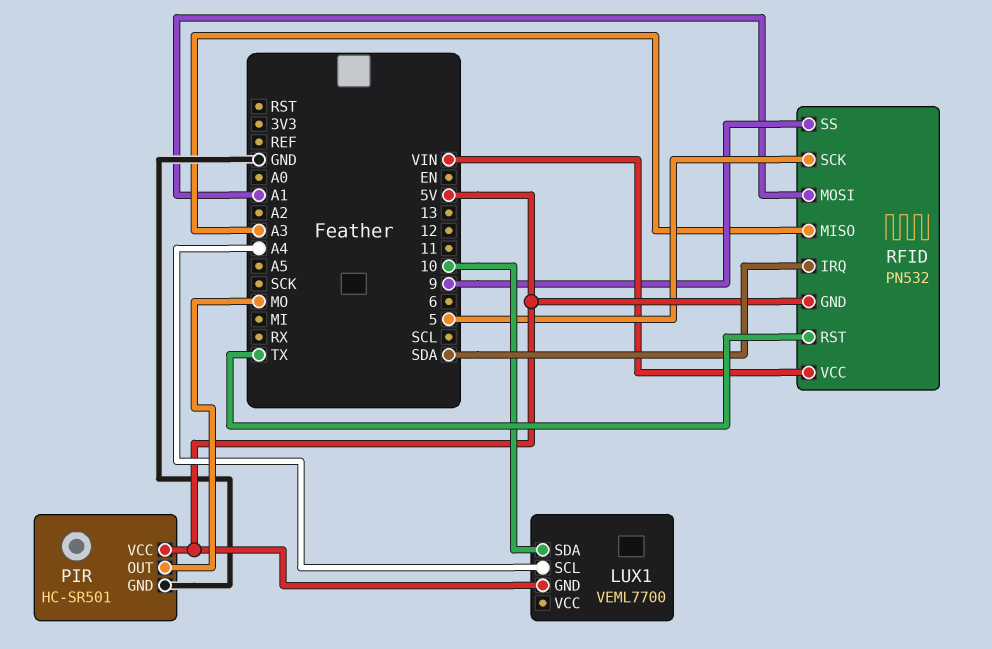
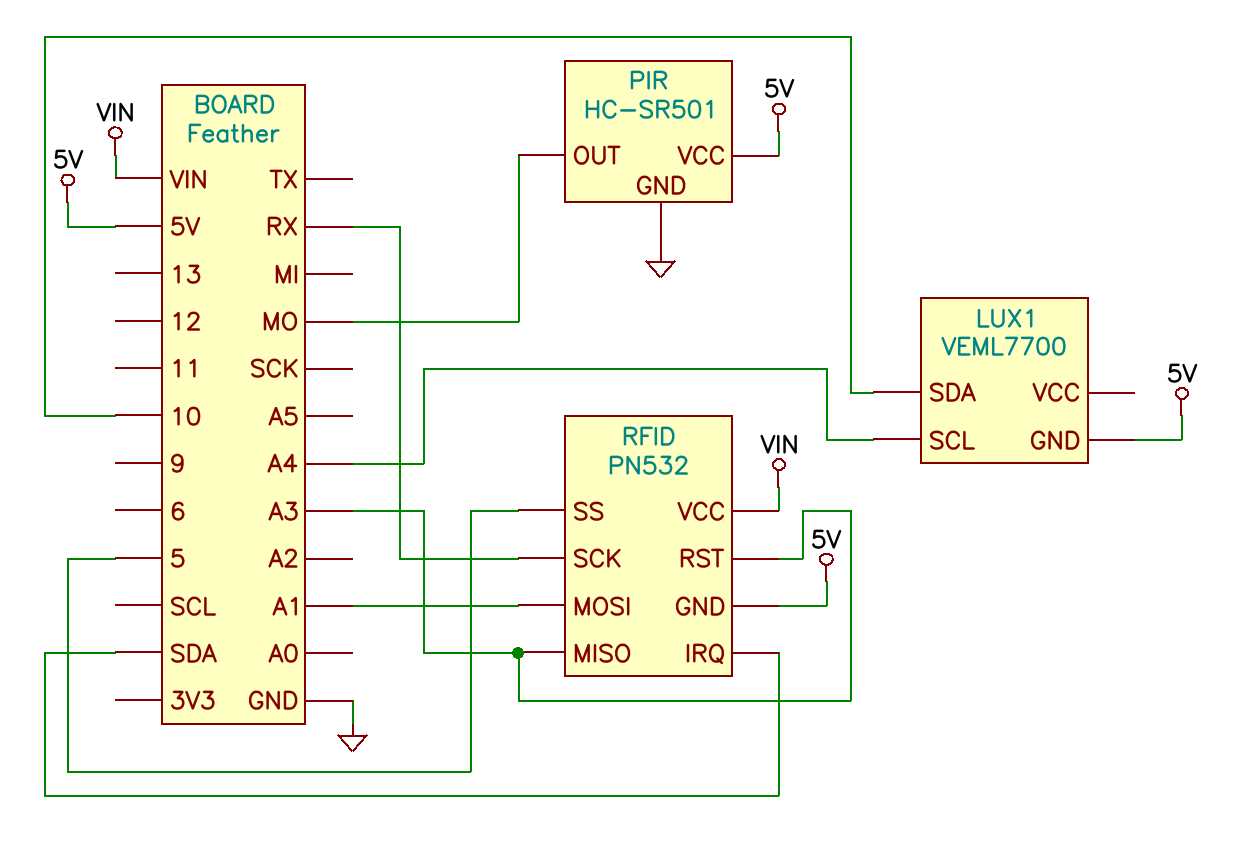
RFID pin RST: TX -> A3
RFID pin SCK: 5 -> RX
RFID pin SS: 9 -> 5

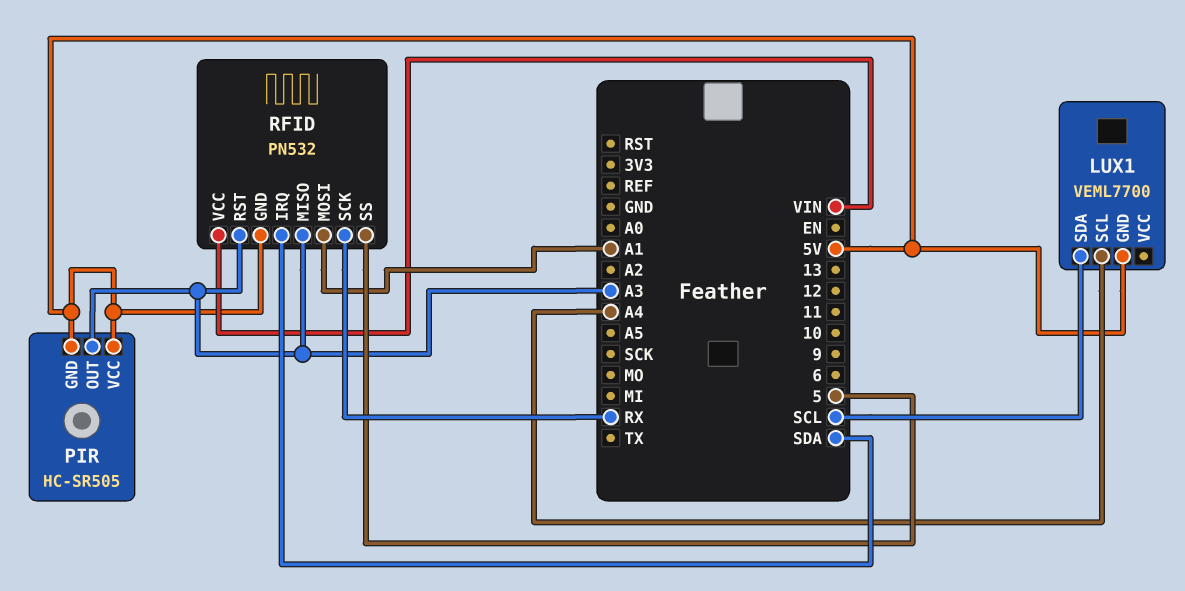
LUX1 pin SDA: 10 -> SCL
PIR: HC-SR501 -> HC-SR505
PIR pin GND: GND -> 5V
PIR pin OUT: MO -> A3

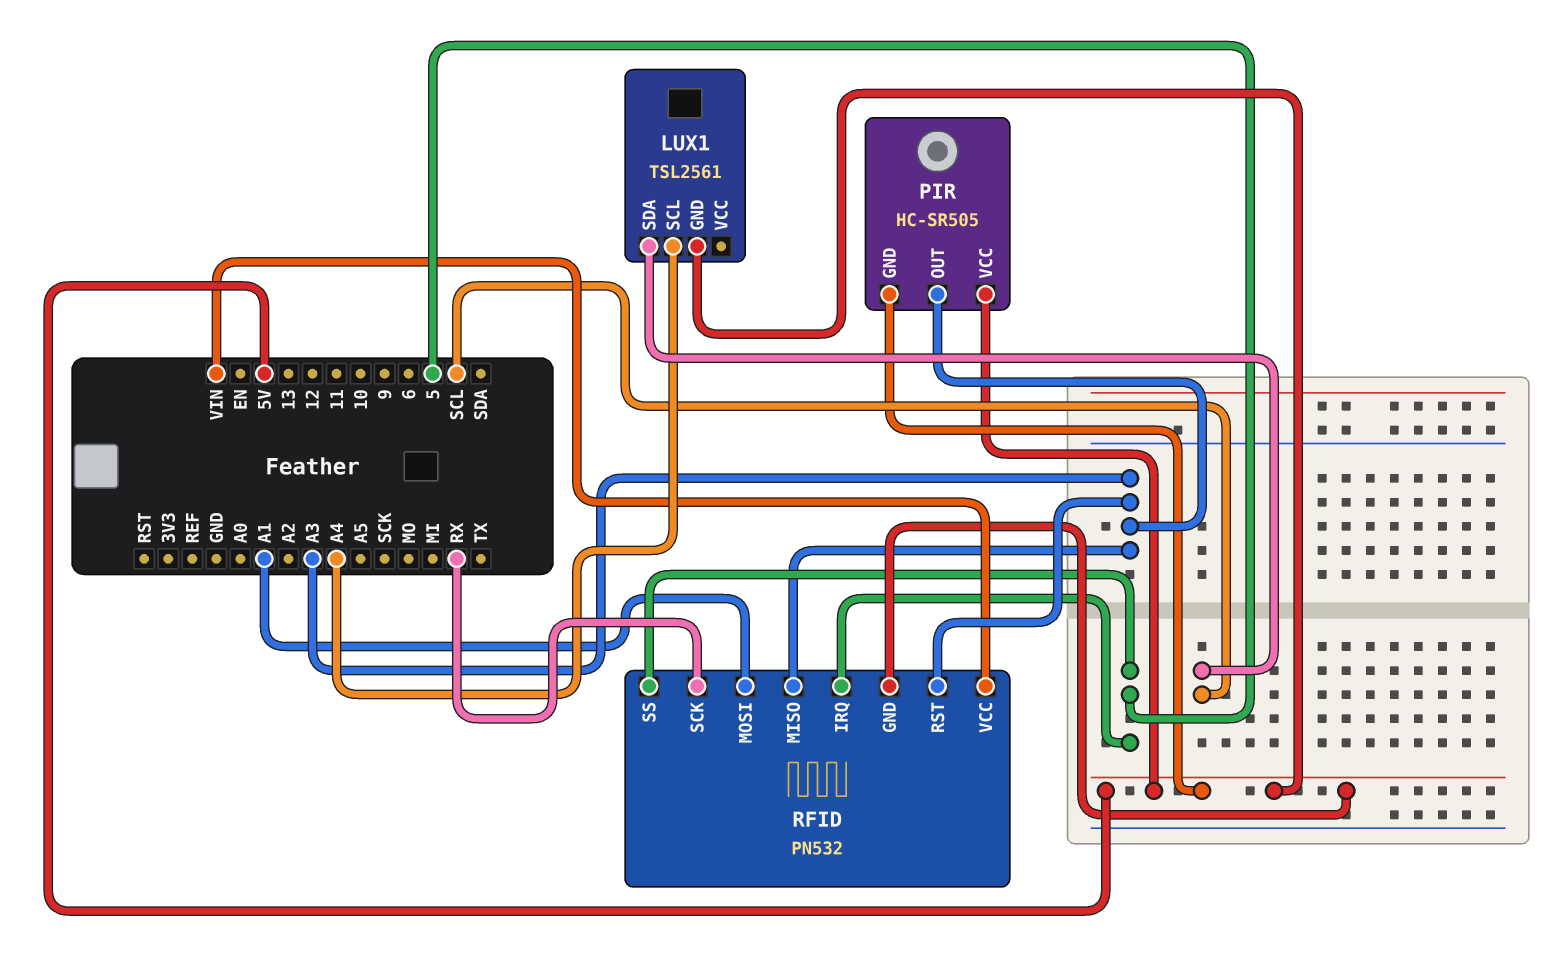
LUX1: VEML7700 -> TSL2561
RFID pin IRQ: SDA -> 5

